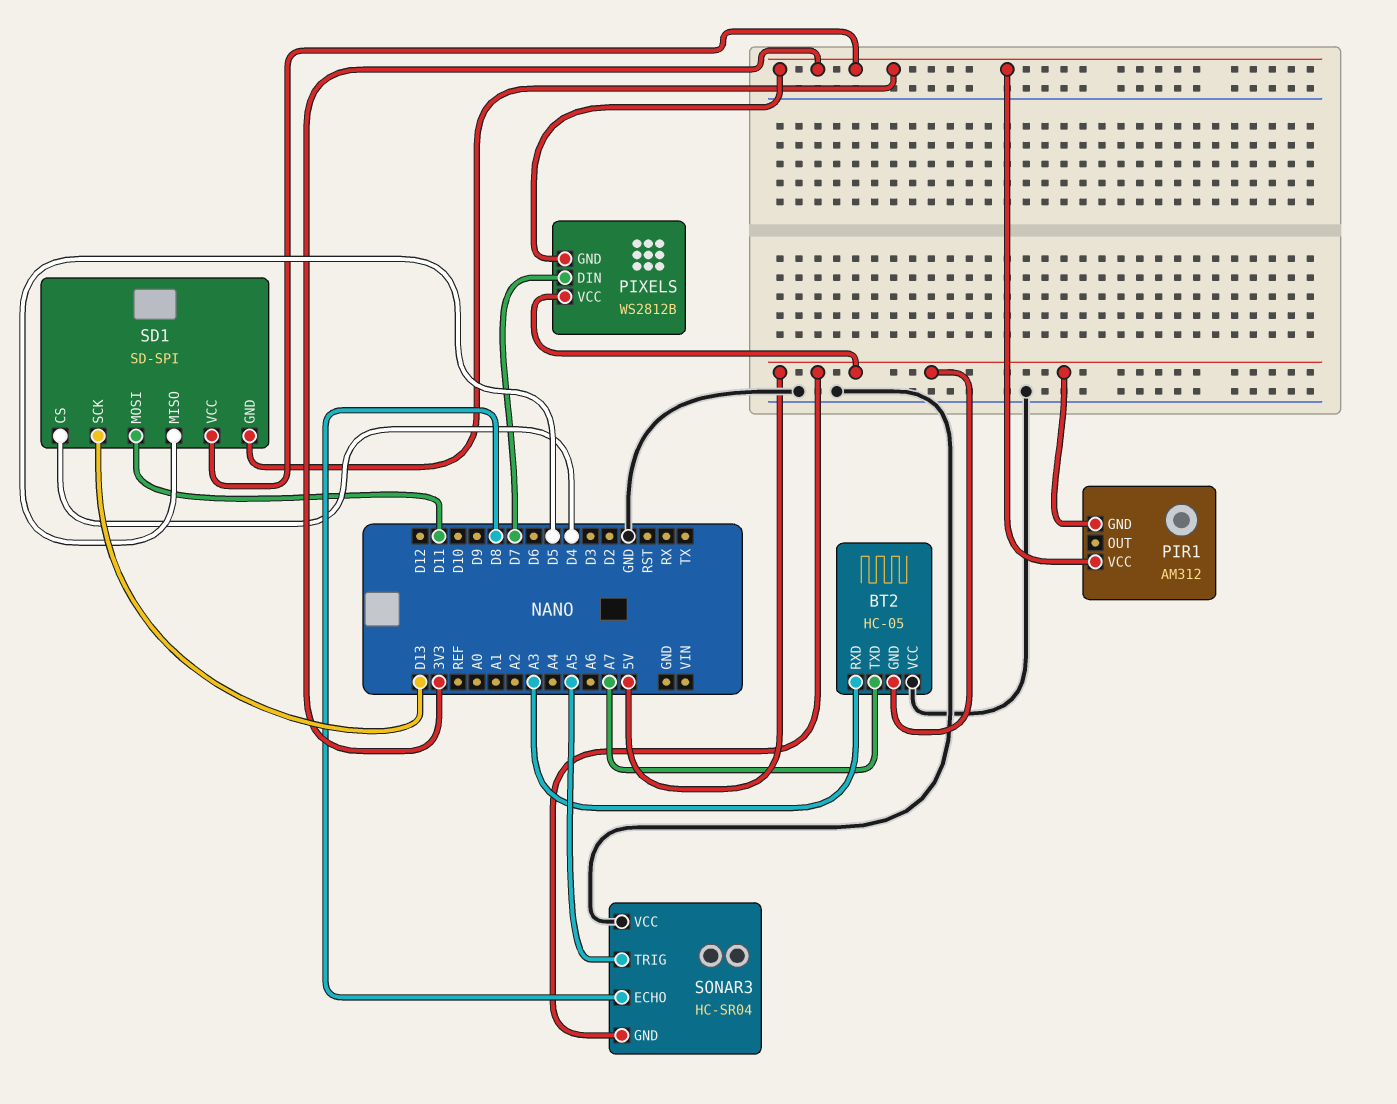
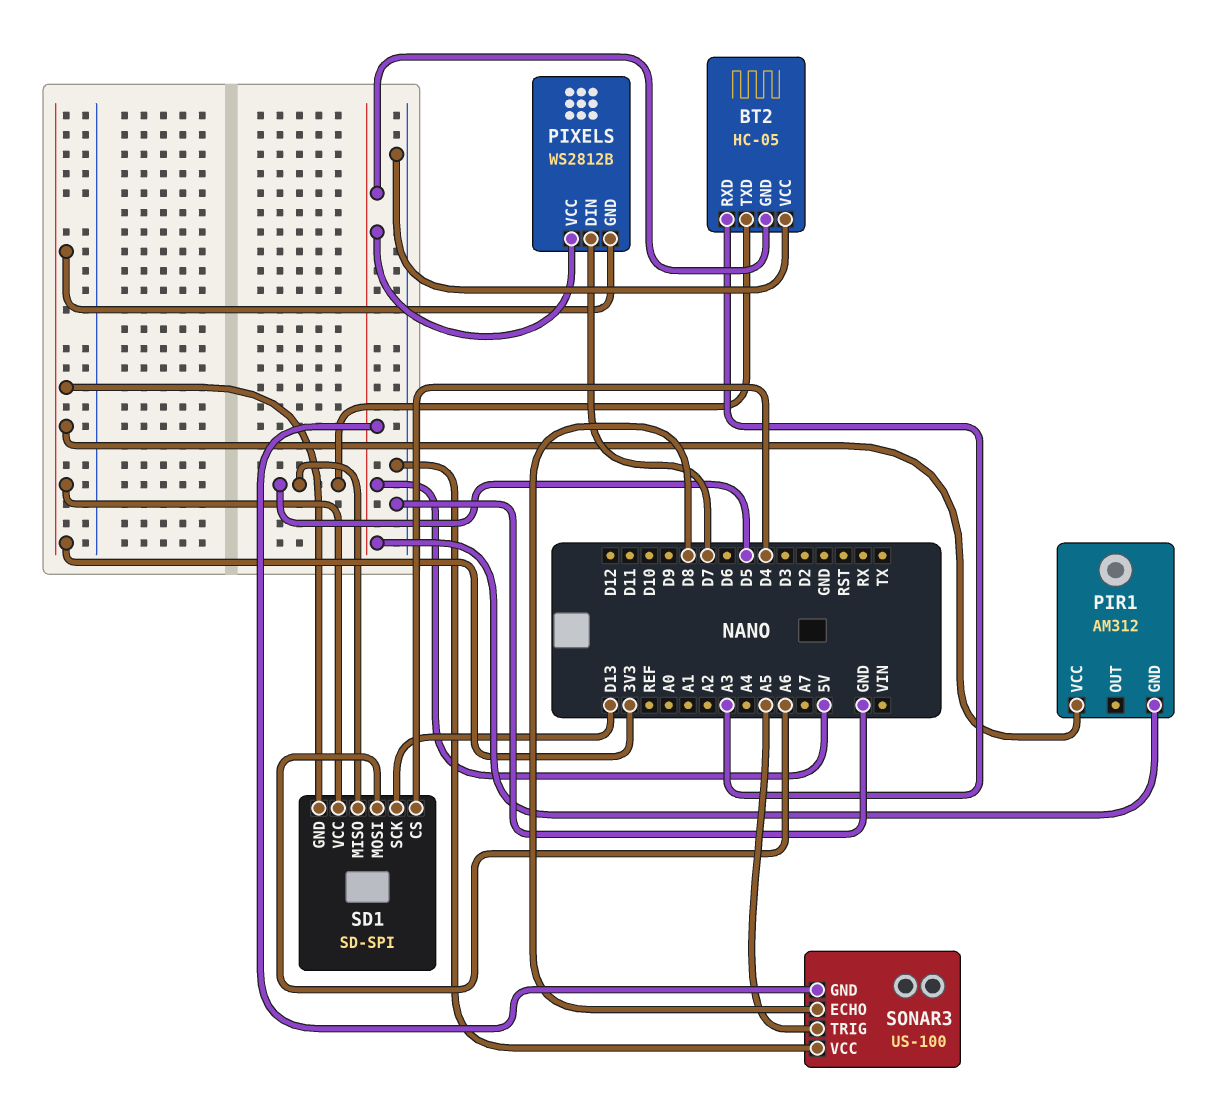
BT2 pin TXD: A7 -> D5
SD1 pin MOSI: D11 -> A6
SONAR3: HC-SR04 -> US-100

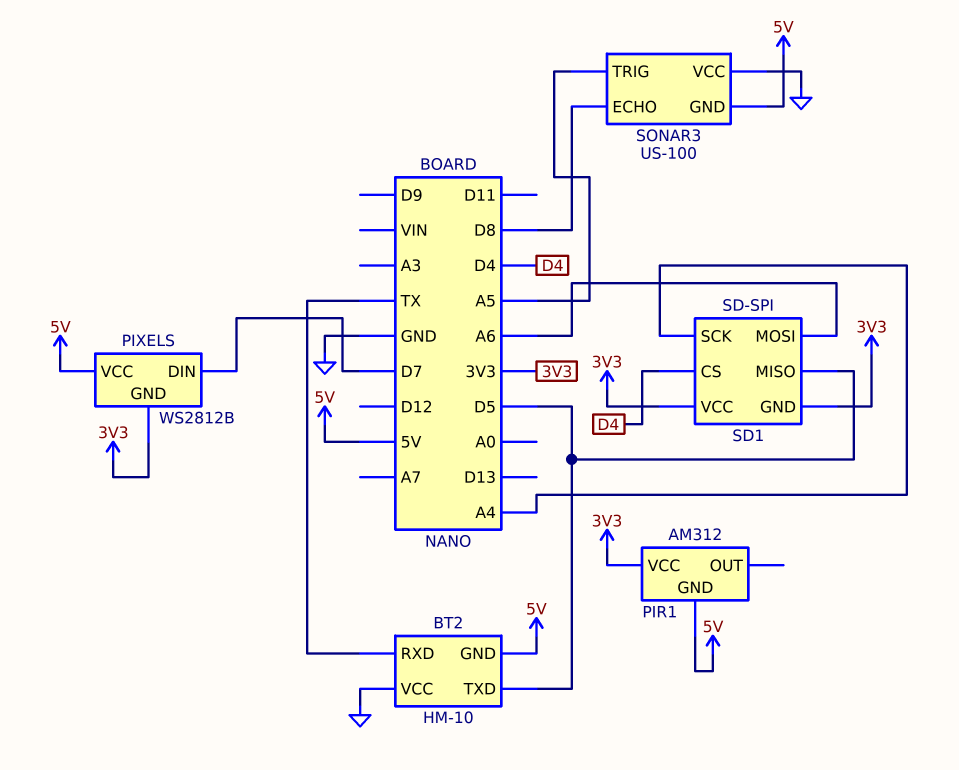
BT2: HC-05 -> HM-10
BT2 pin RXD: A3 -> TX
SD1 pin SCK: D13 -> A4

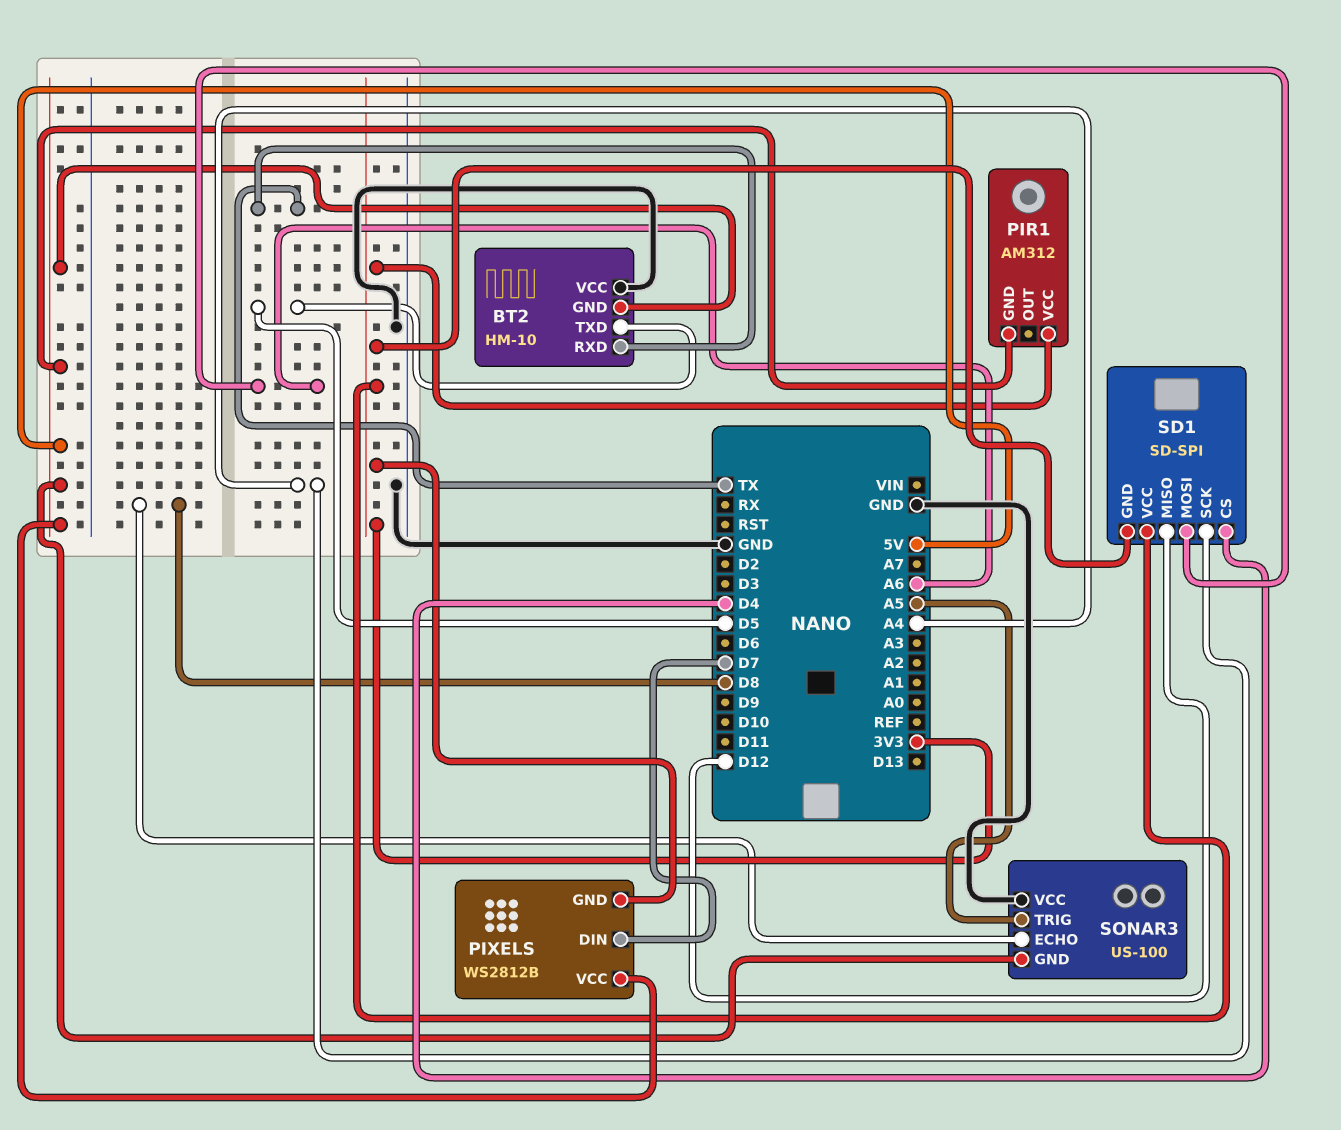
SD1 pin MISO: D5 -> D12

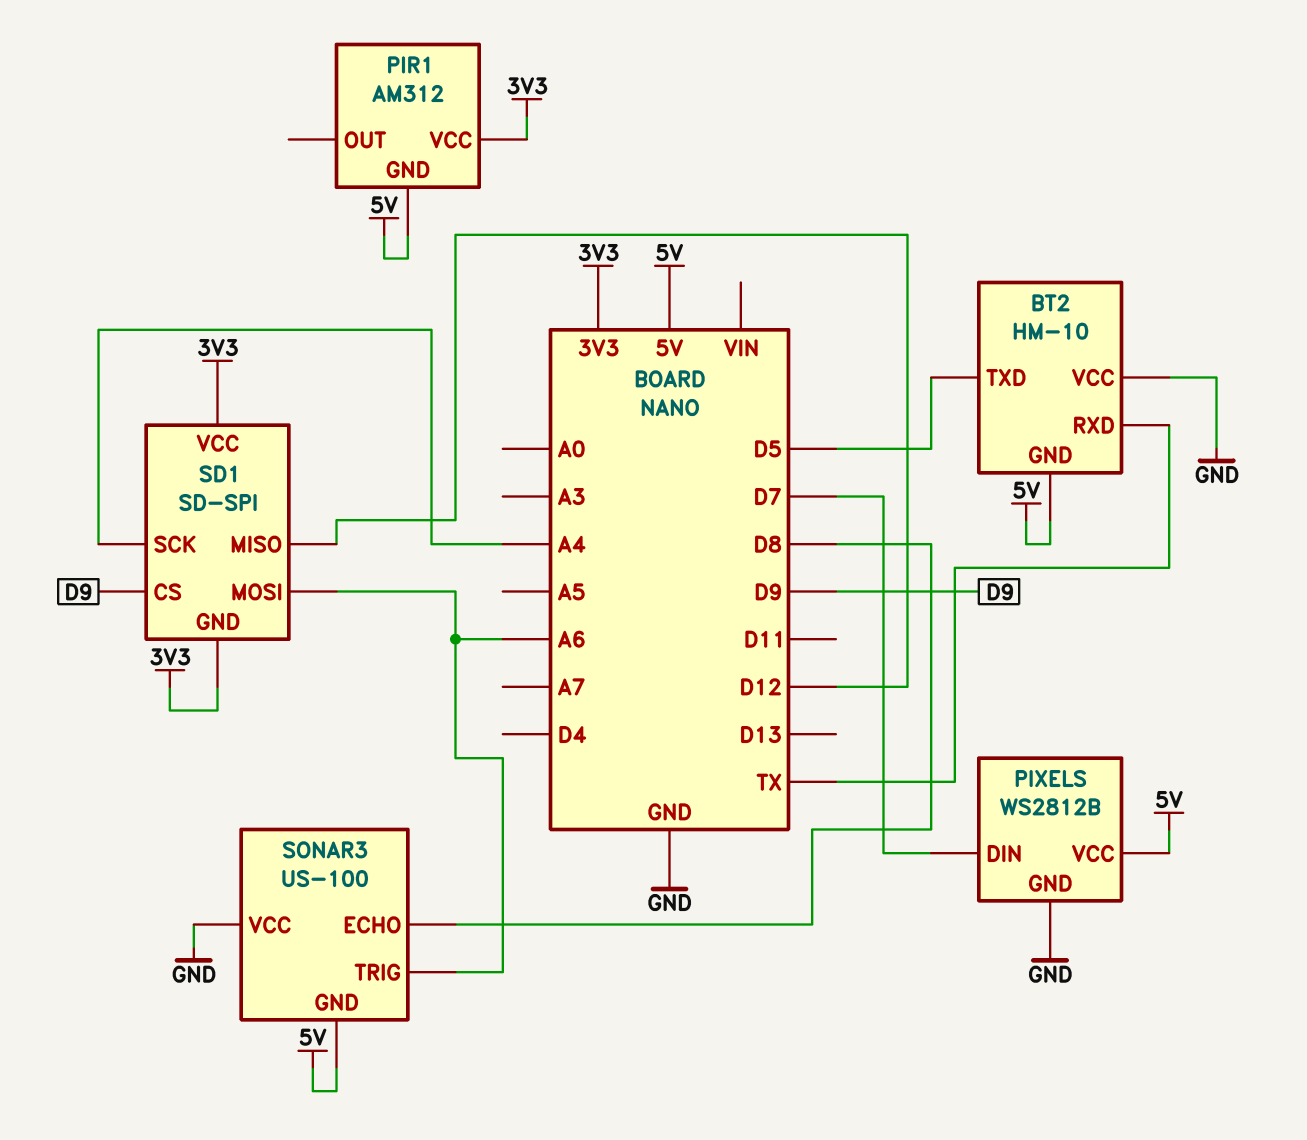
PIXELS pin GND: 3V3 -> GND
SD1 pin CS: D4 -> D9
SONAR3 pin TRIG: A5 -> A6

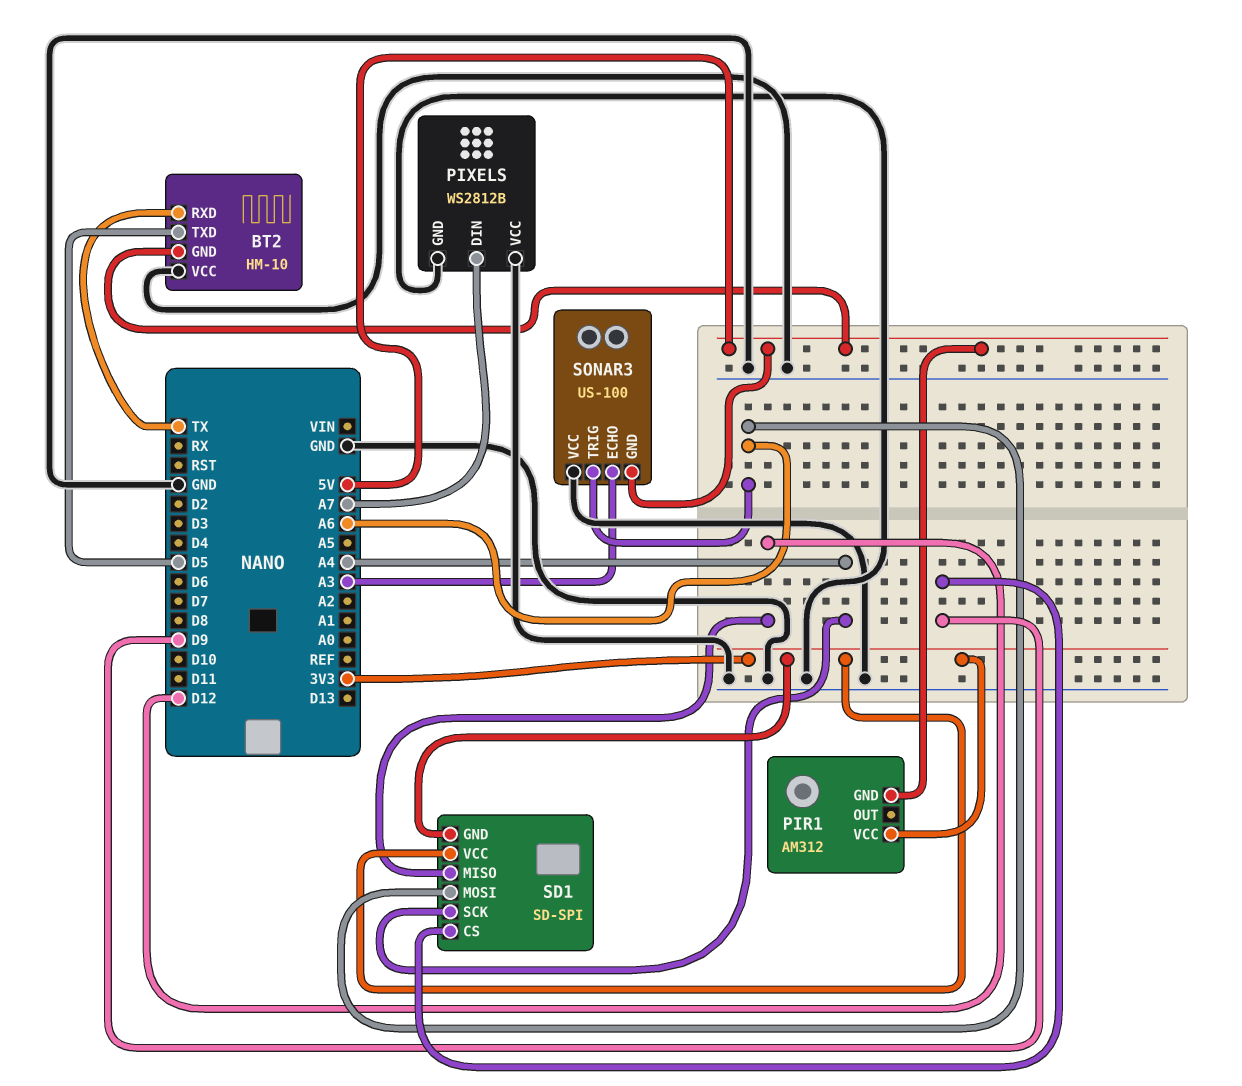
PIXELS pin DIN: D7 -> A7
PIXELS pin VCC: 5V -> GND
SONAR3 pin ECHO: D8 -> A3

